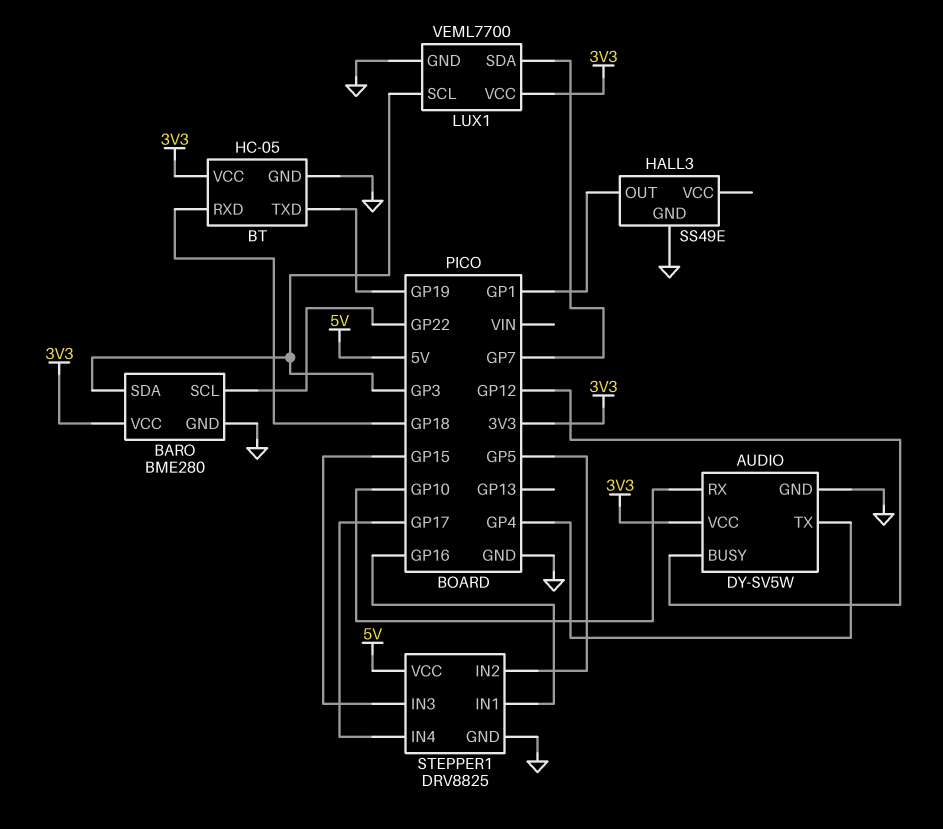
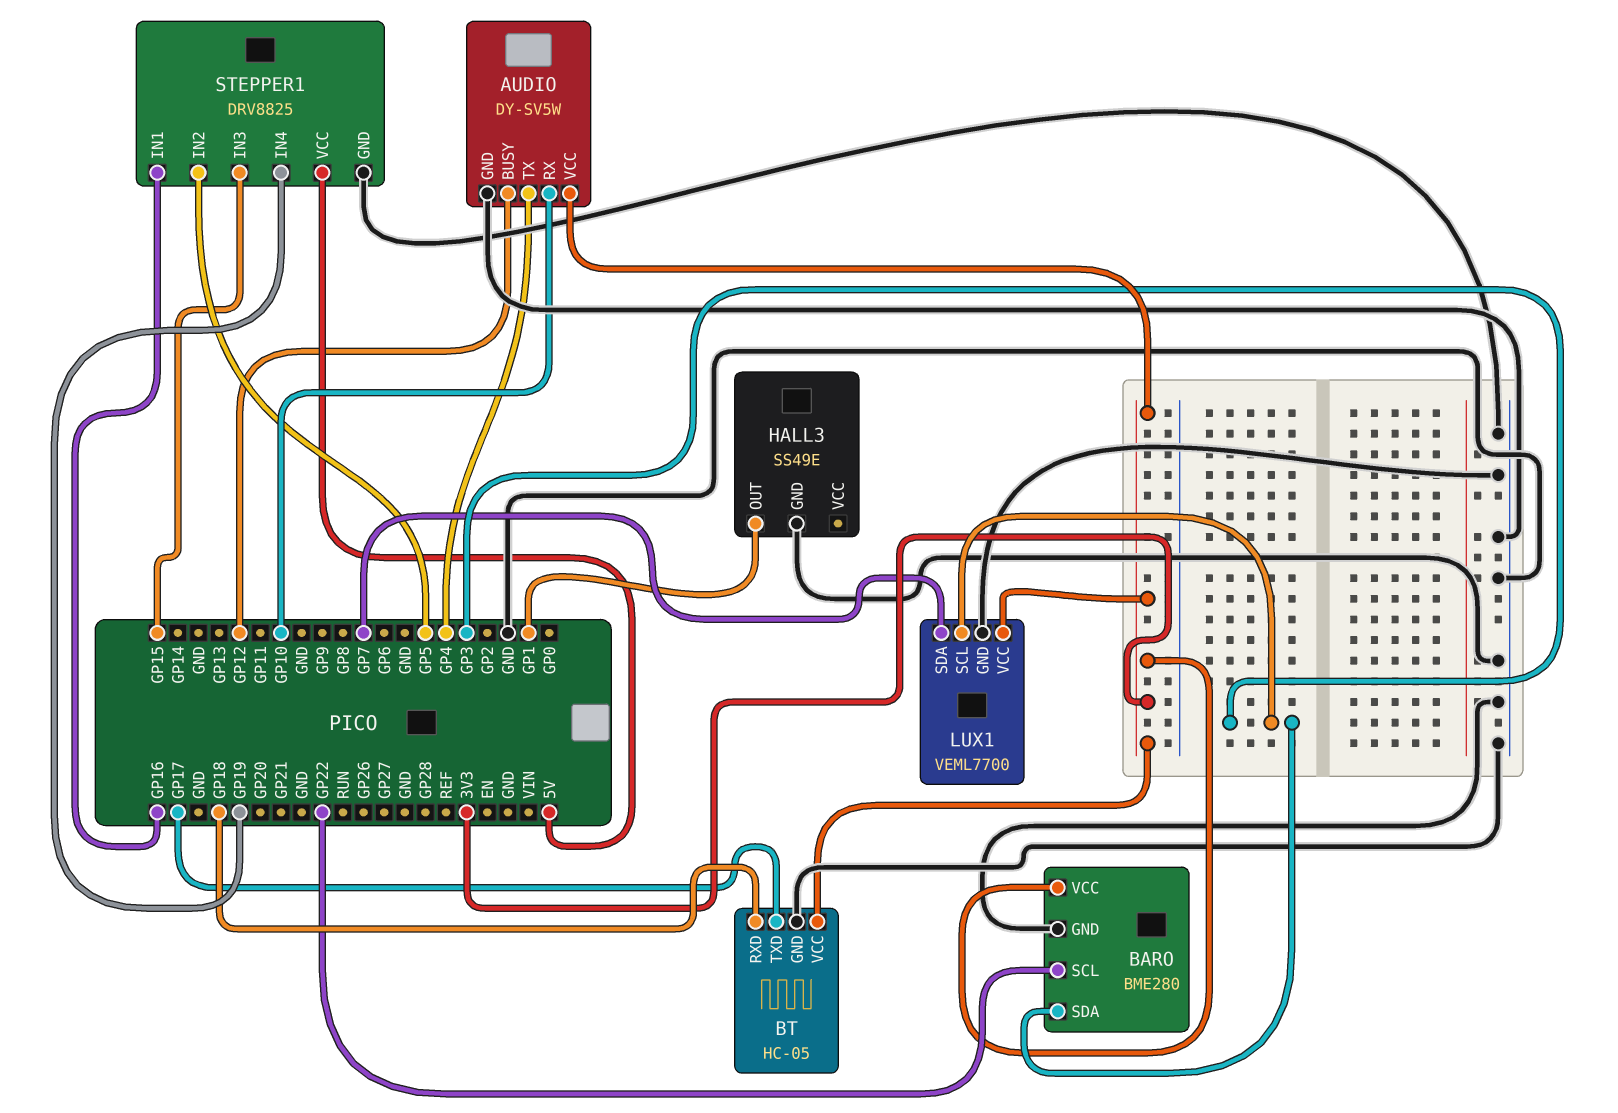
BT pin TXD: GP19 -> GP17
STEPPER1 pin IN4: GP17 -> GP19

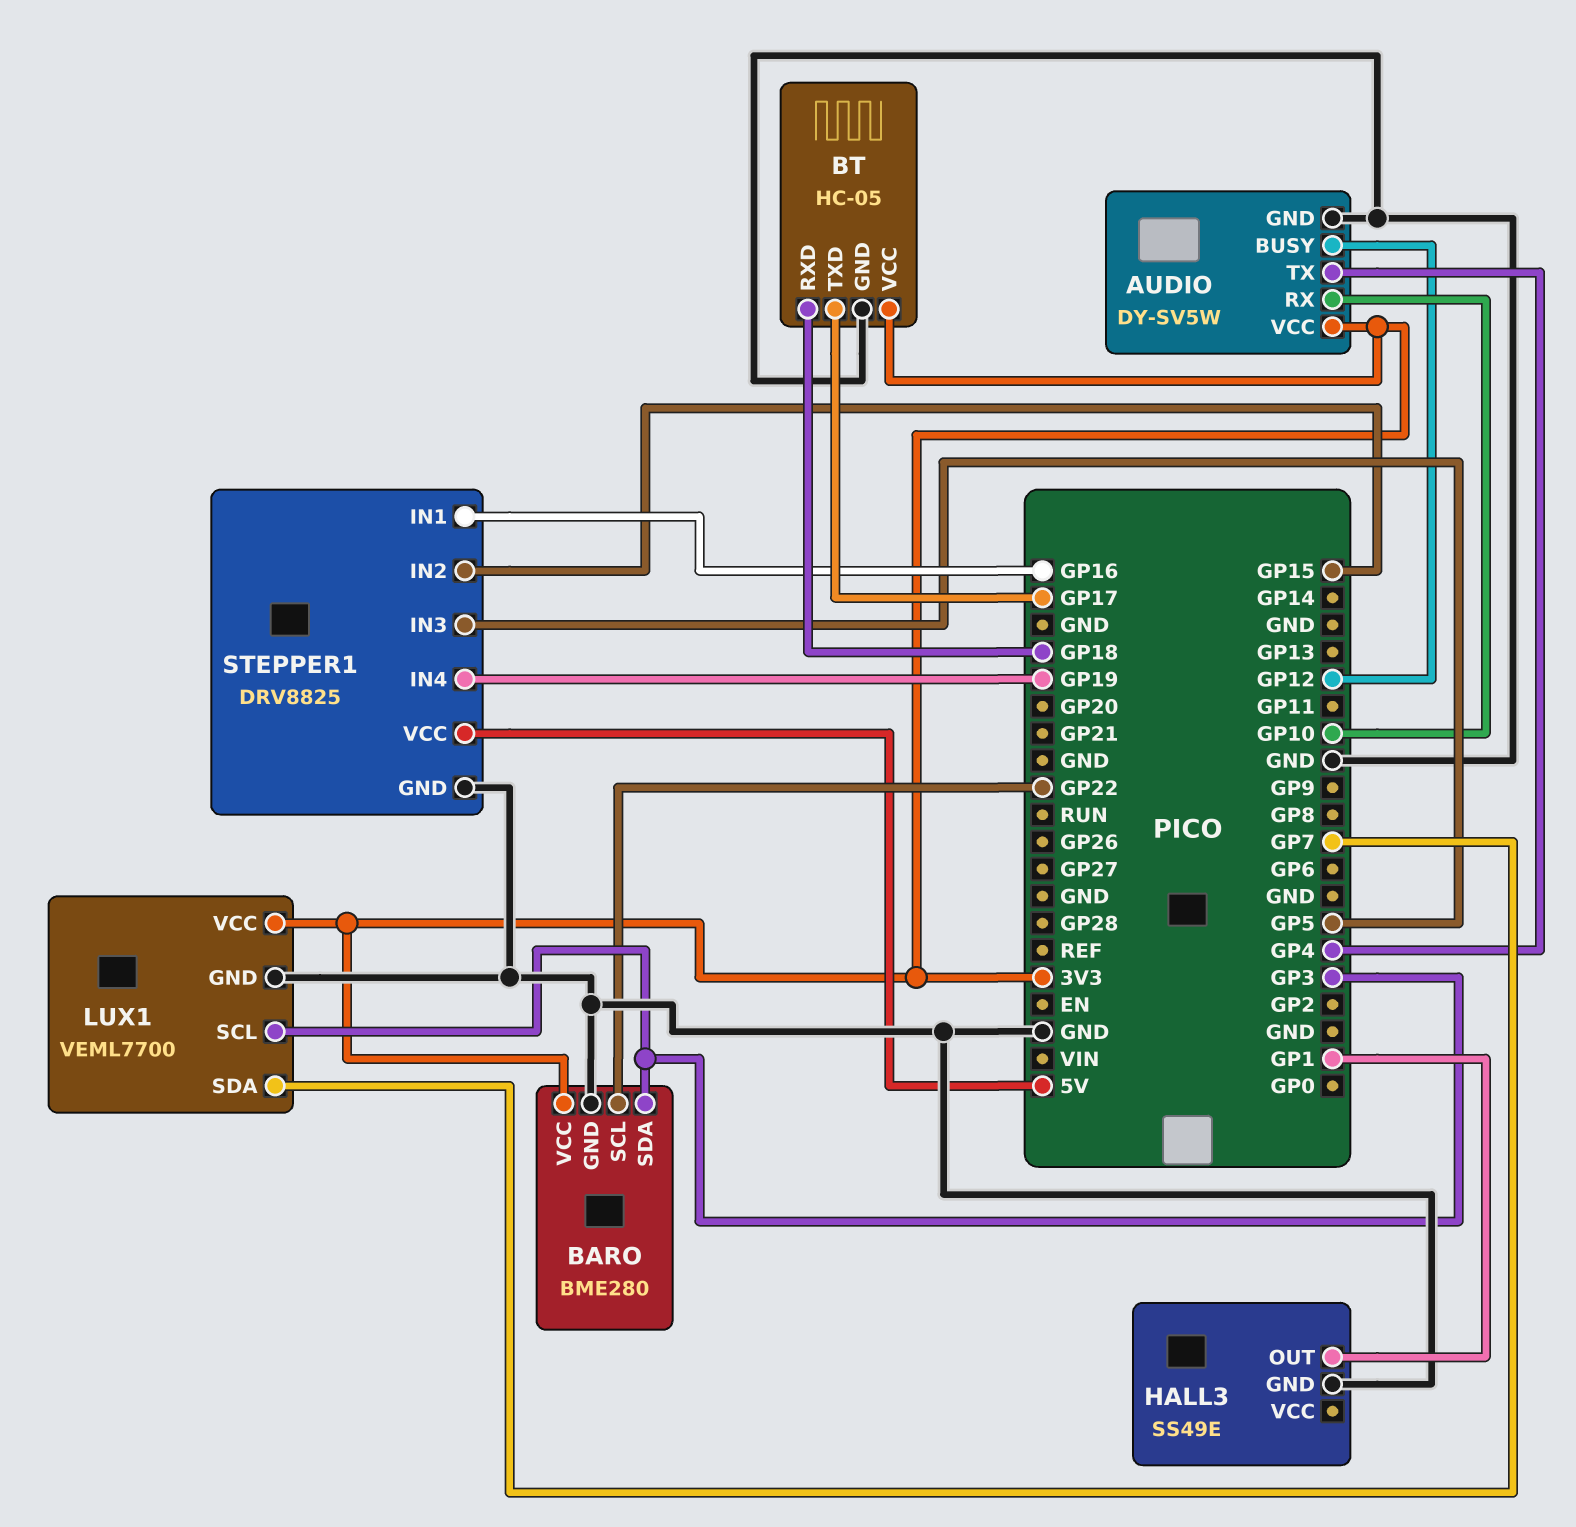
STEPPER1 pin IN2: GP5 -> GP15
STEPPER1 pin IN3: GP15 -> GP5

